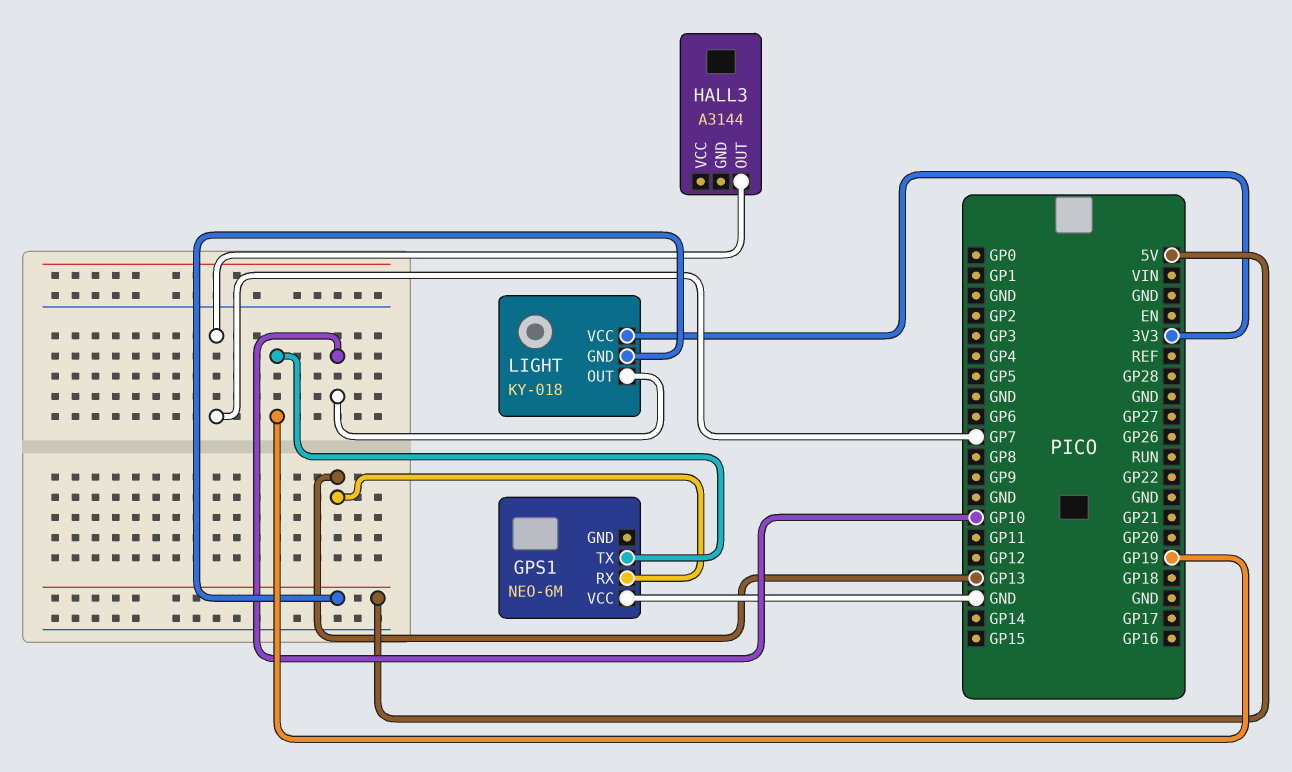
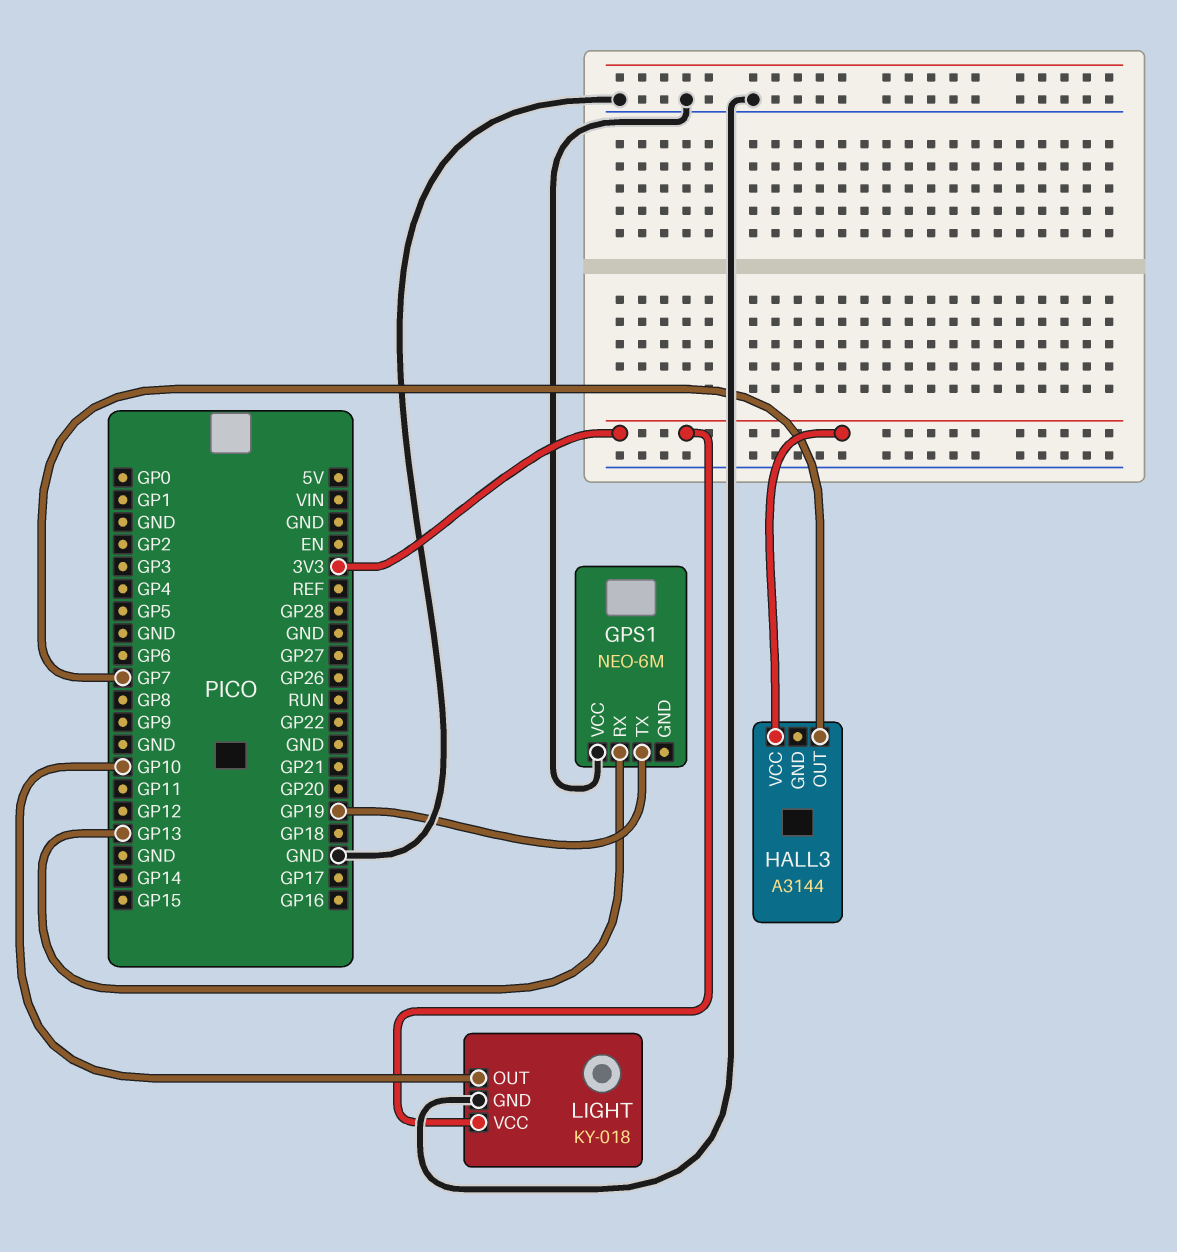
HALL3 pin VCC: none -> 3V3
LIGHT pin GND: 5V -> GND

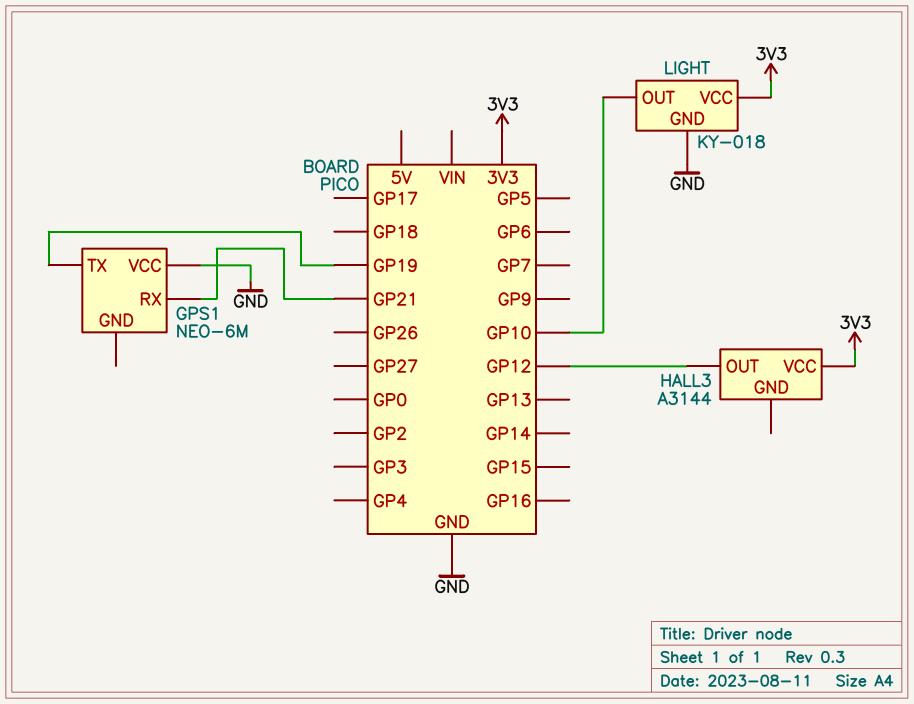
GPS1 pin RX: GP13 -> GP21
HALL3 pin OUT: GP7 -> GP12

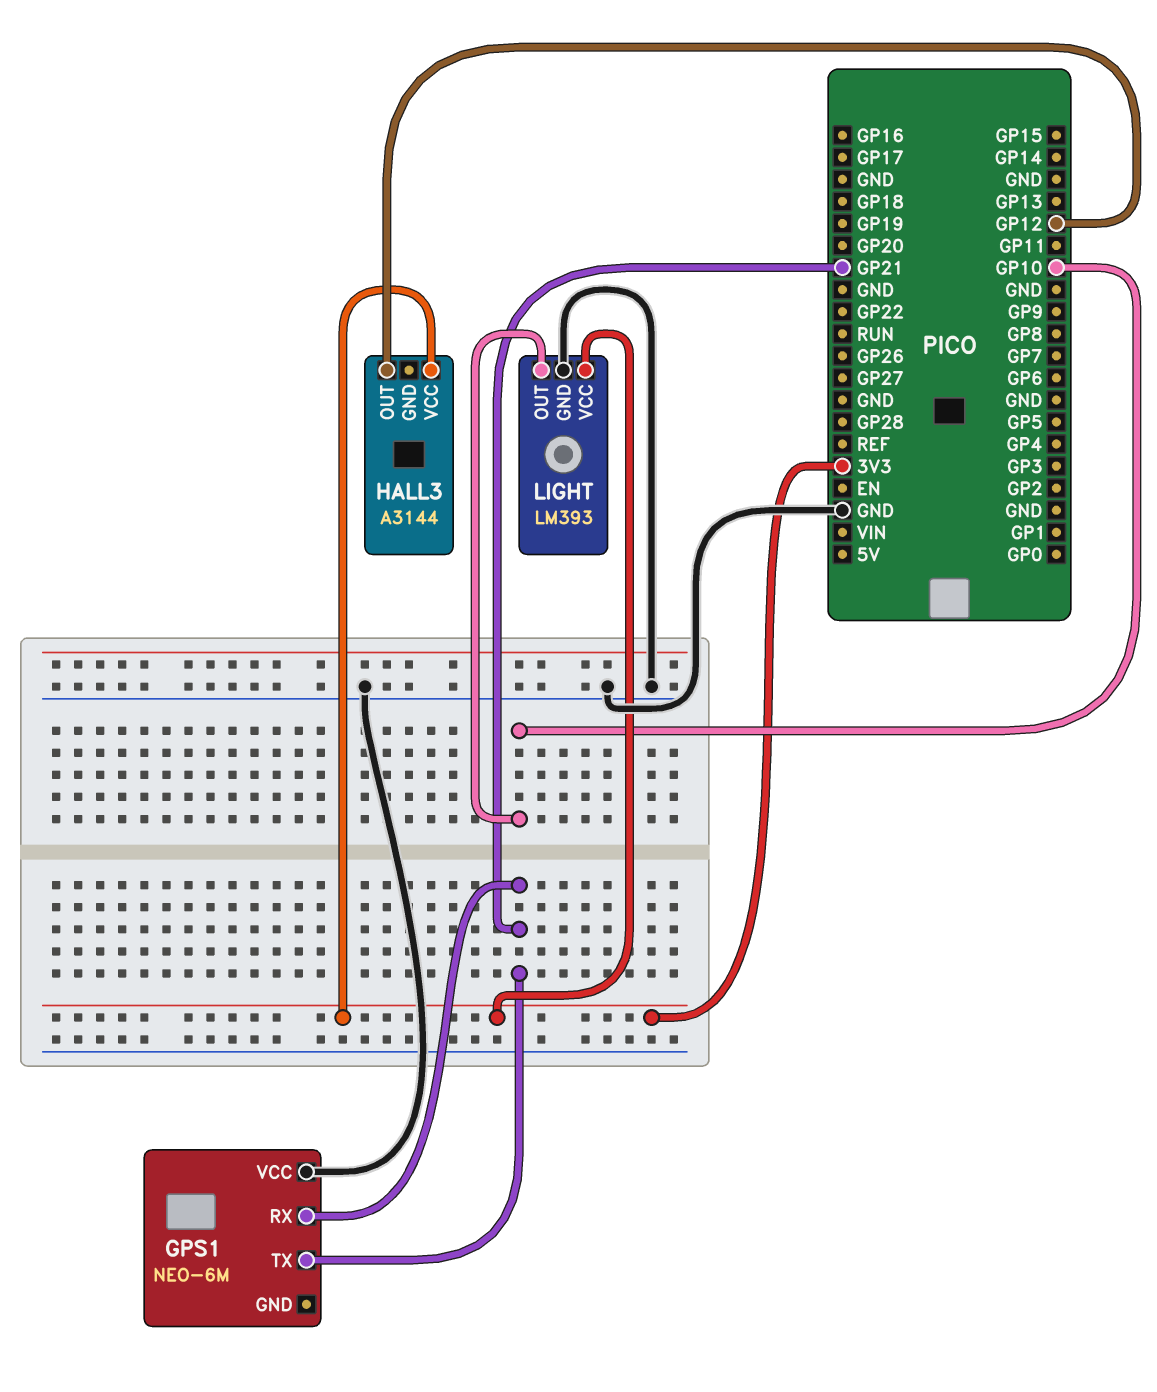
GPS1 pin TX: GP19 -> GP21
LIGHT: KY-018 -> LM393

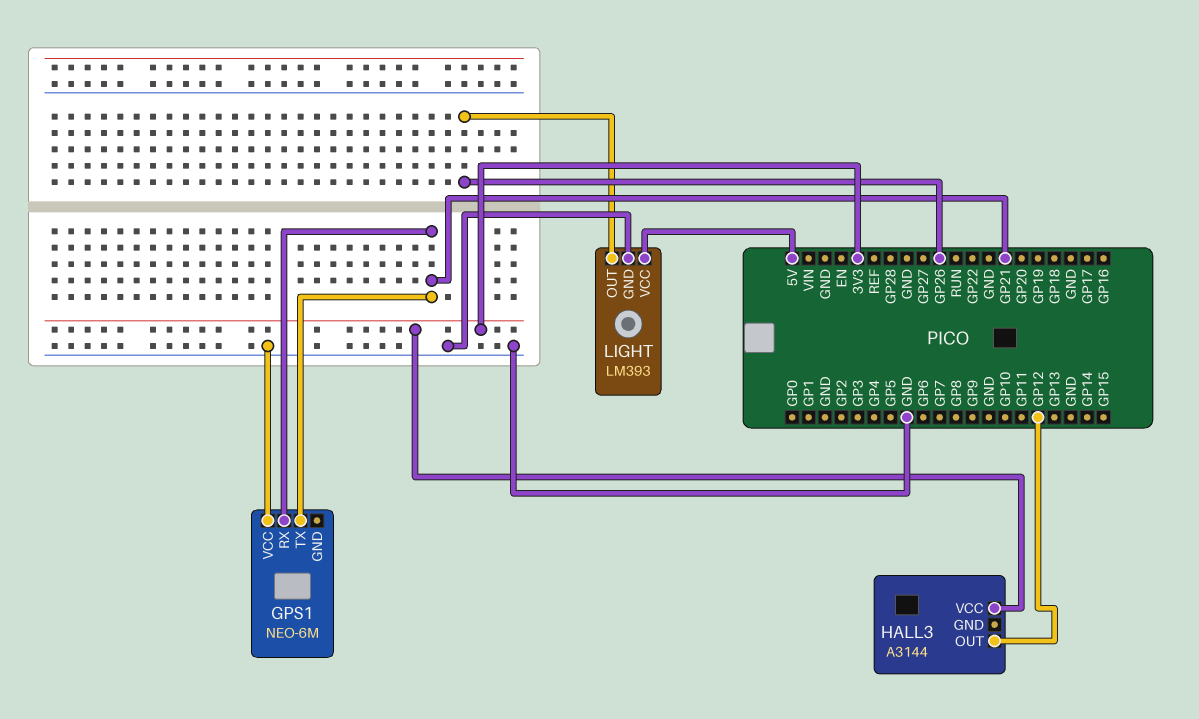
LIGHT pin OUT: GP10 -> GP26
LIGHT pin VCC: 3V3 -> 5V

